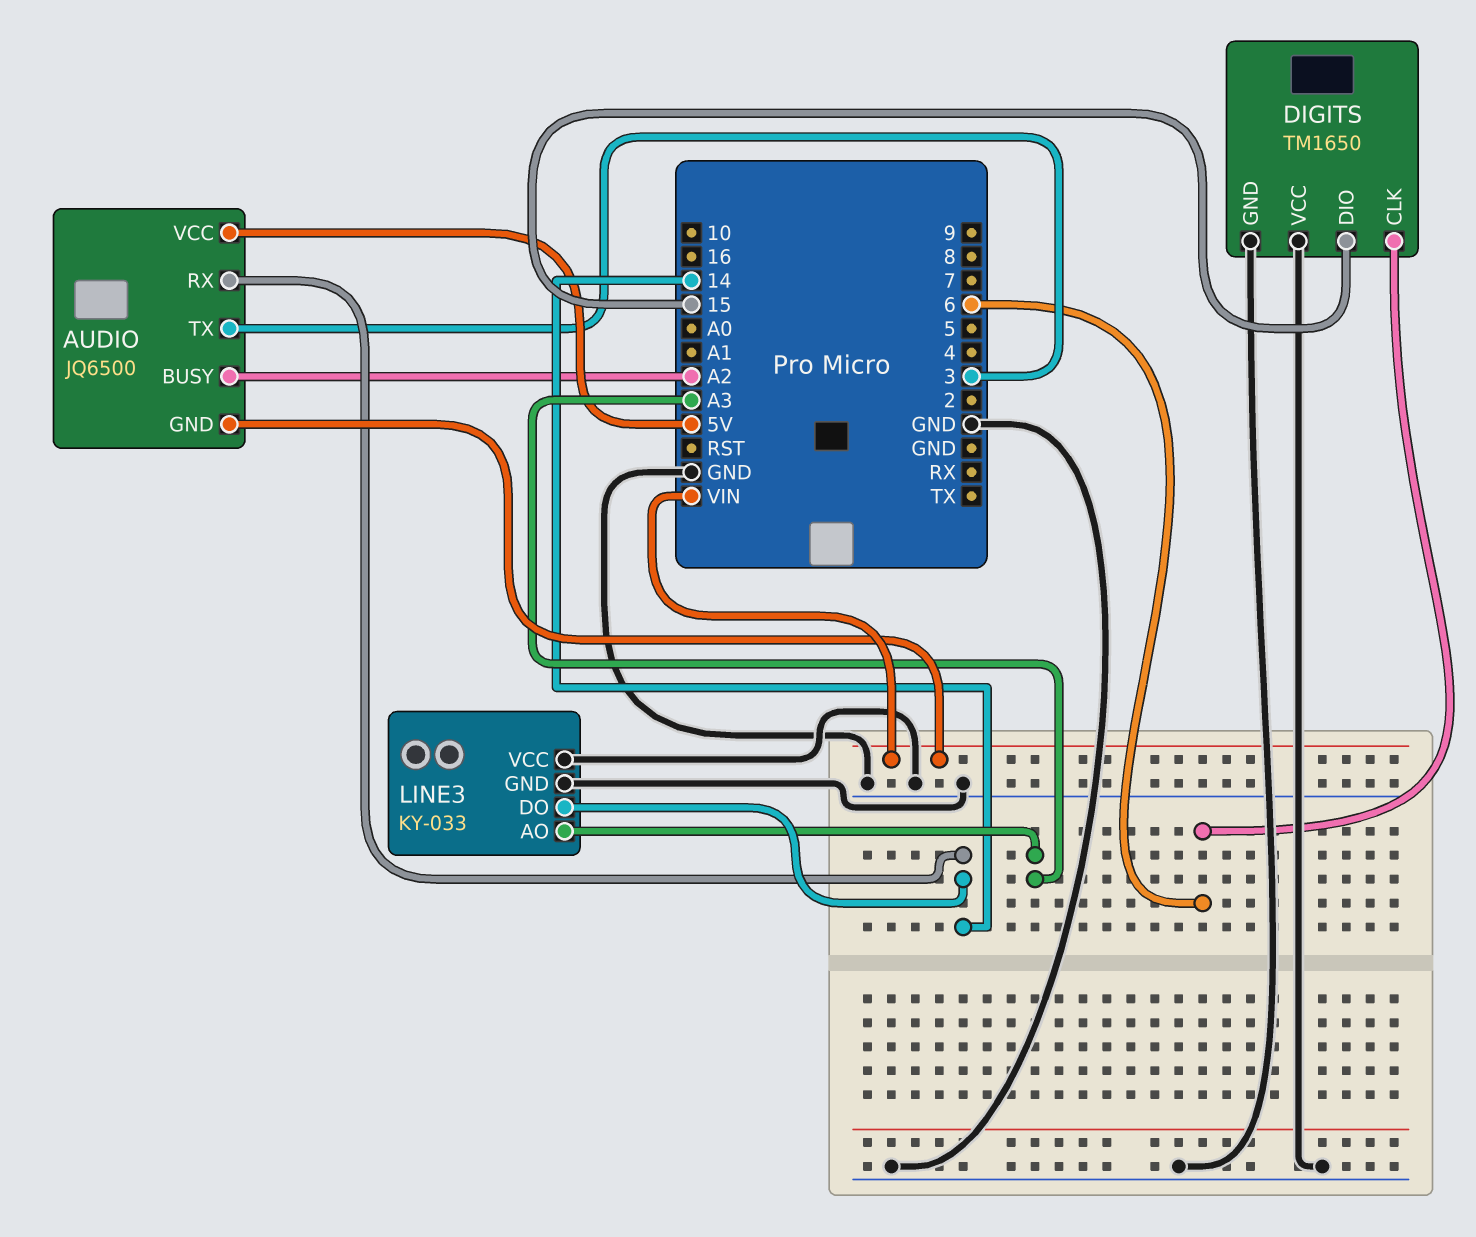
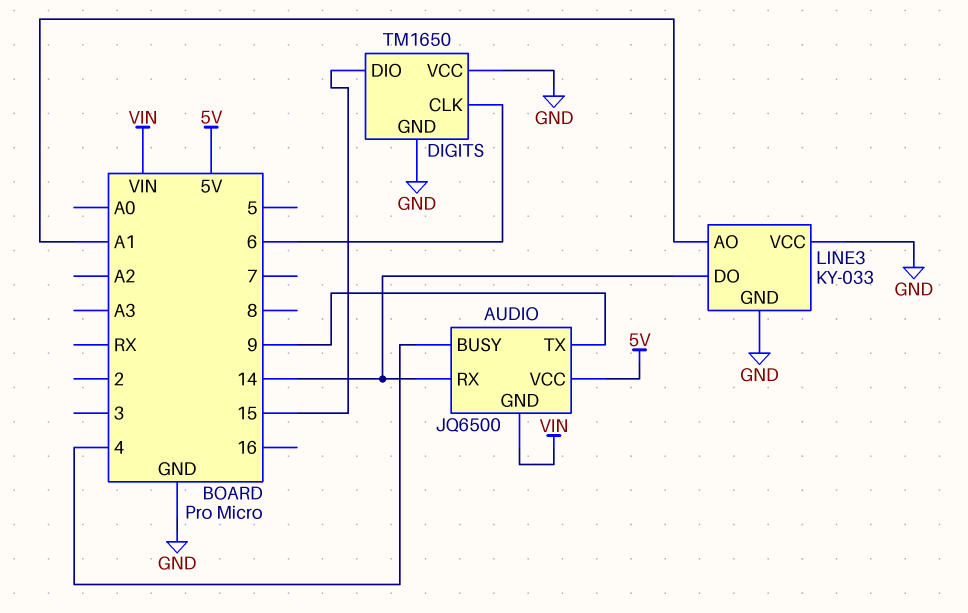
AUDIO pin BUSY: A2 -> 4
AUDIO pin TX: 3 -> 9
LINE3 pin AO: A3 -> A1

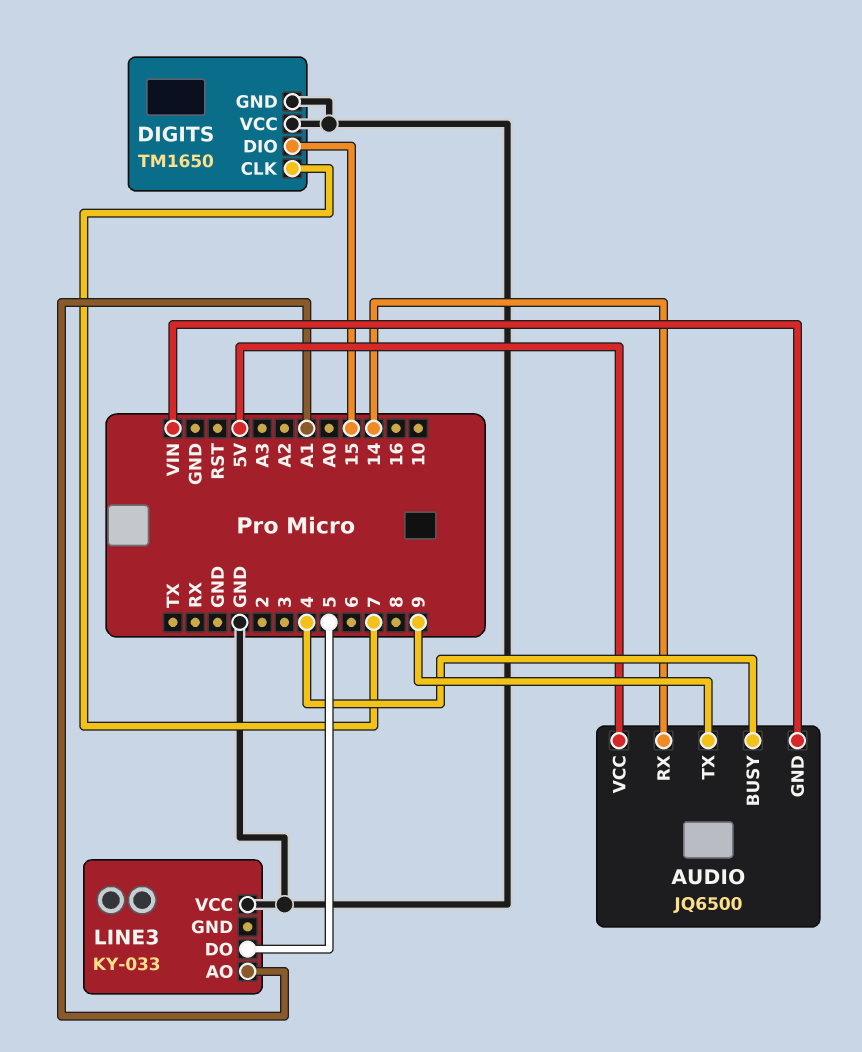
DIGITS pin CLK: 6 -> 7
LINE3 pin DO: 14 -> 5
LINE3 pin GND: GND -> none

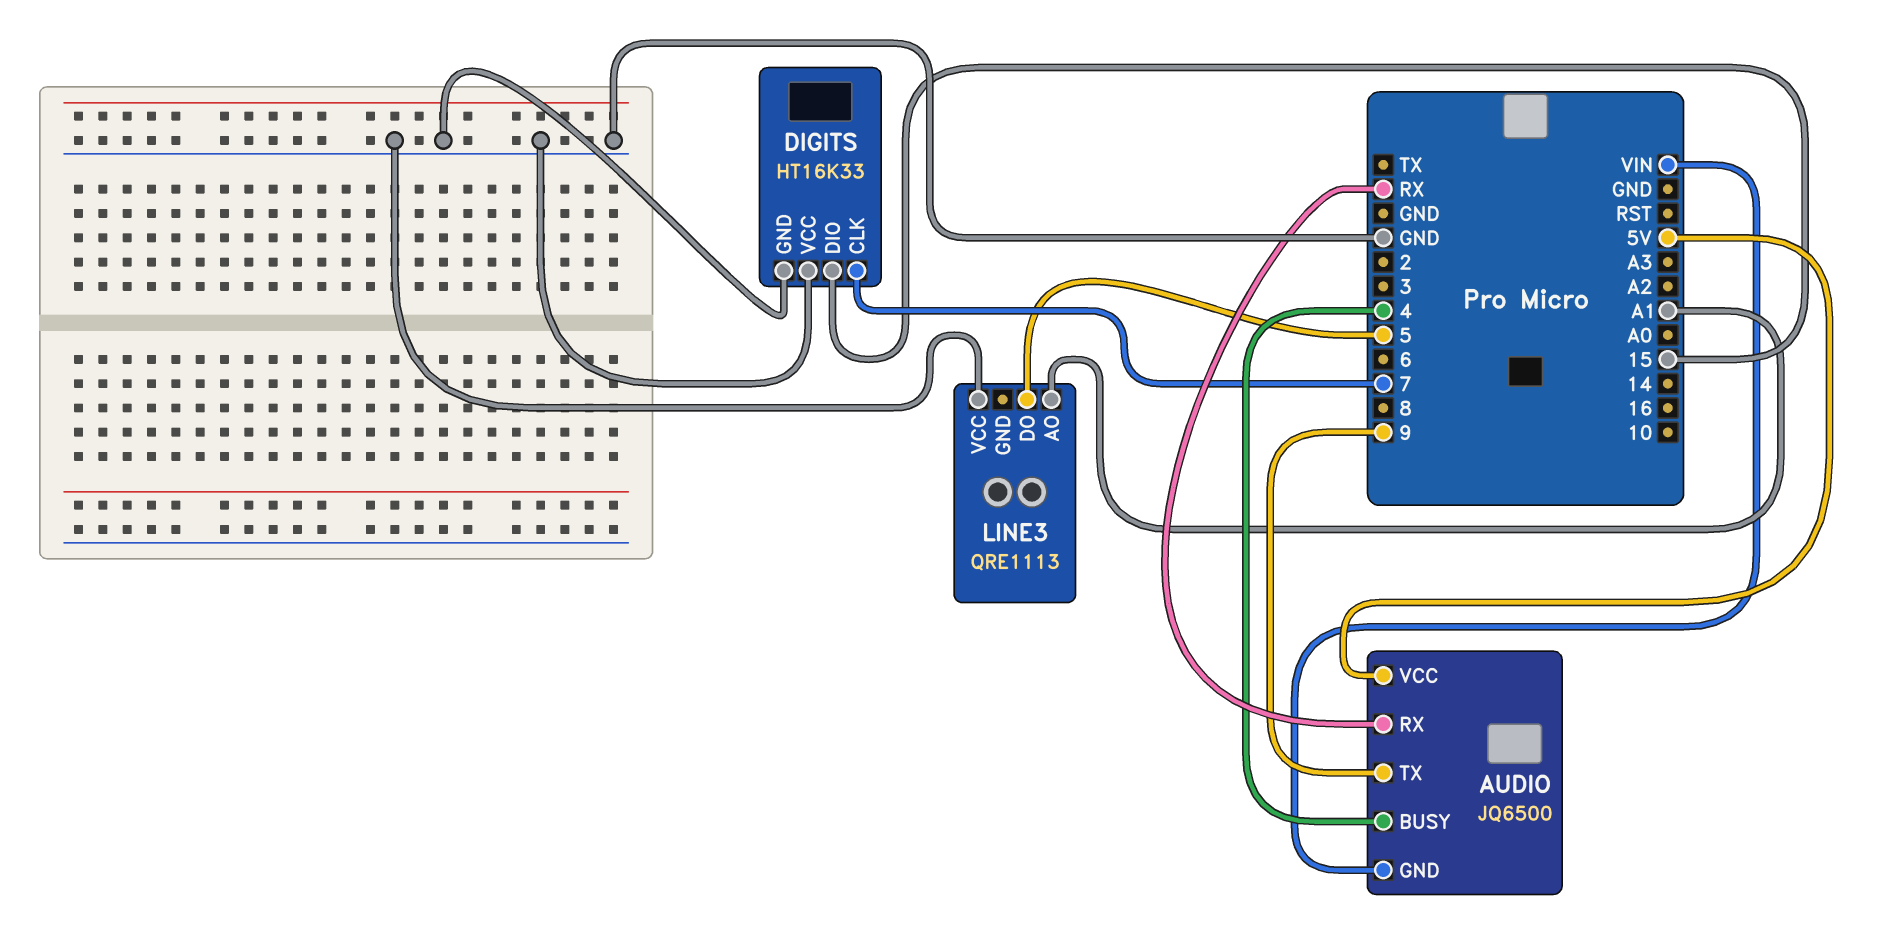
AUDIO pin RX: 14 -> RX
DIGITS: TM1650 -> HT16K33
LINE3: KY-033 -> QRE1113

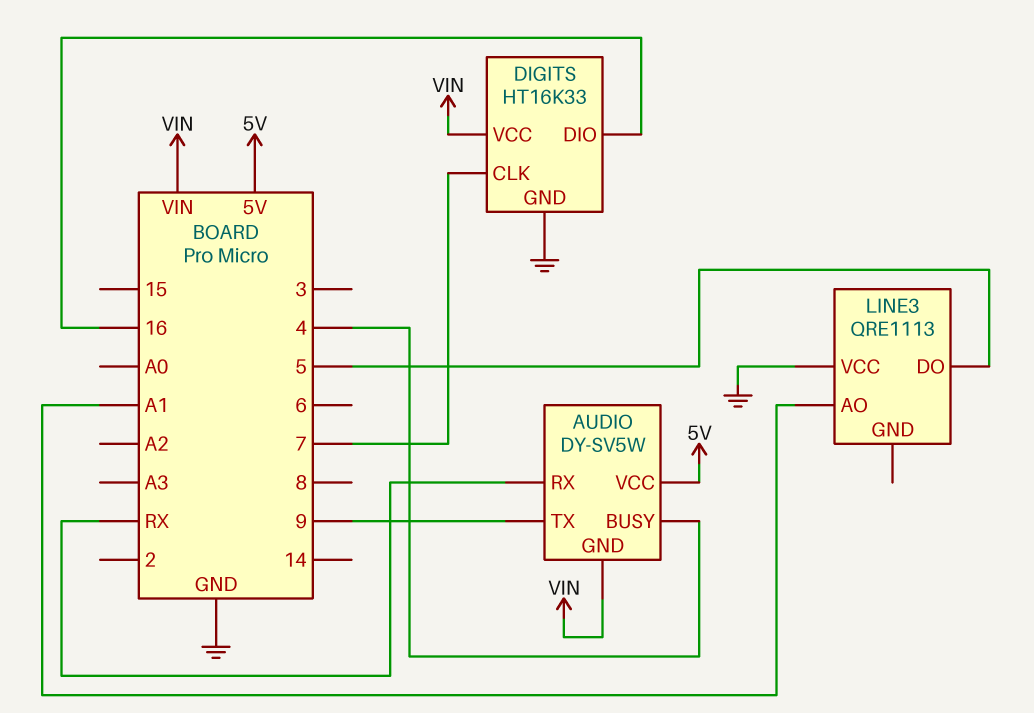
AUDIO: JQ6500 -> DY-SV5W
DIGITS pin DIO: 15 -> 16
DIGITS pin VCC: GND -> VIN

